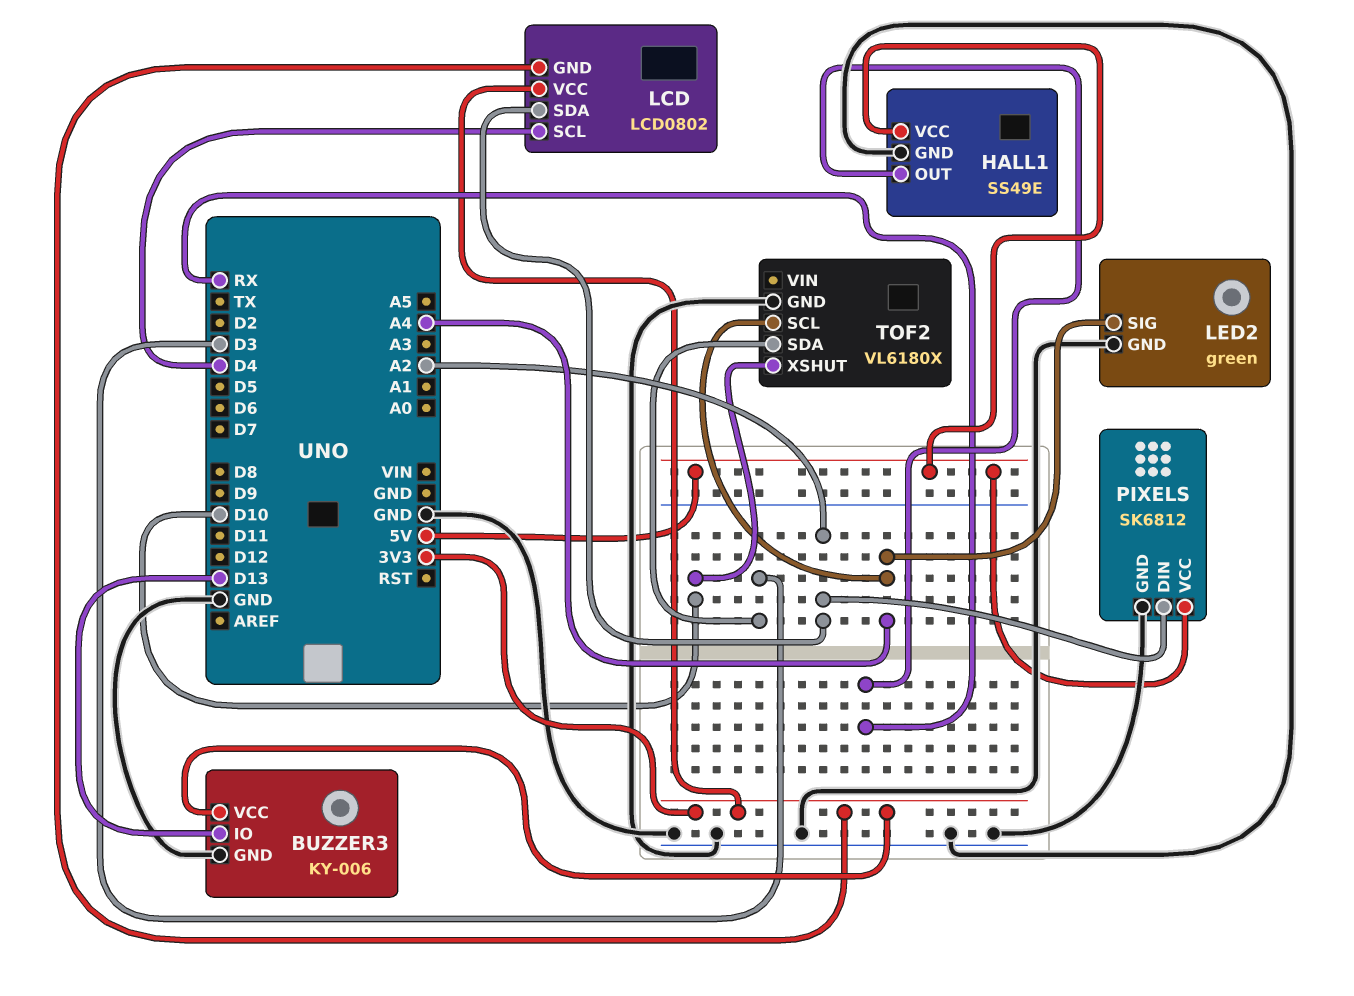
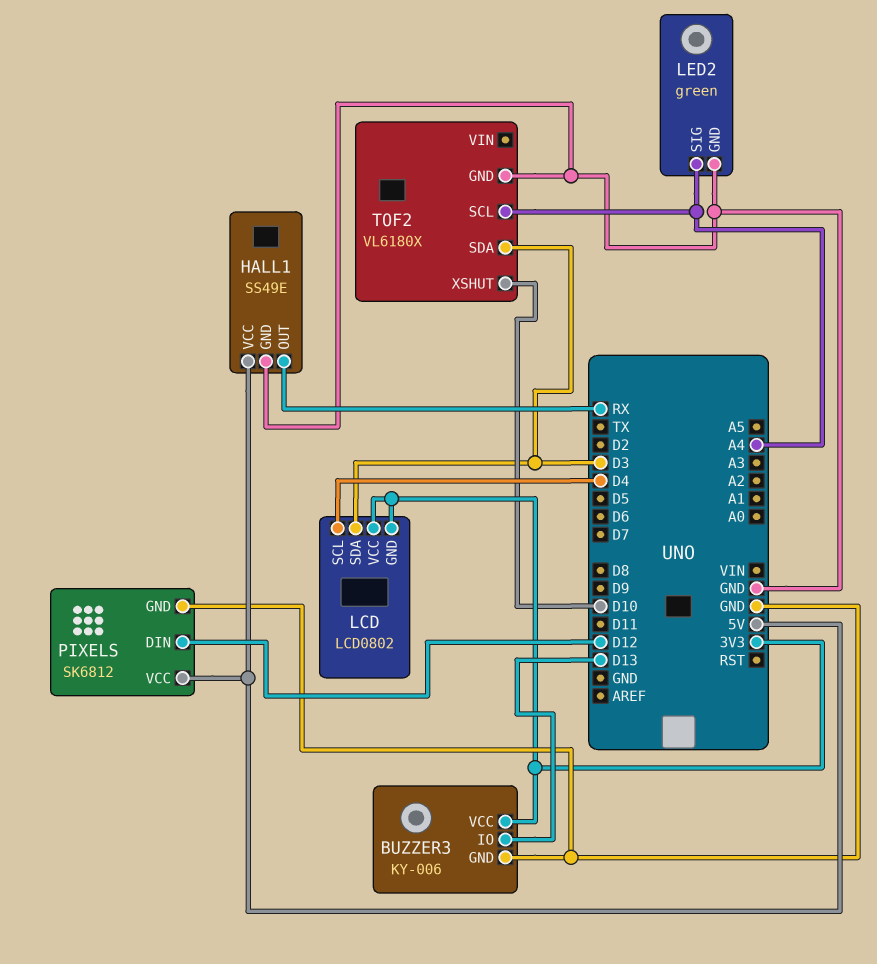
LCD pin SDA: A2 -> D3
PIXELS pin DIN: A2 -> D12

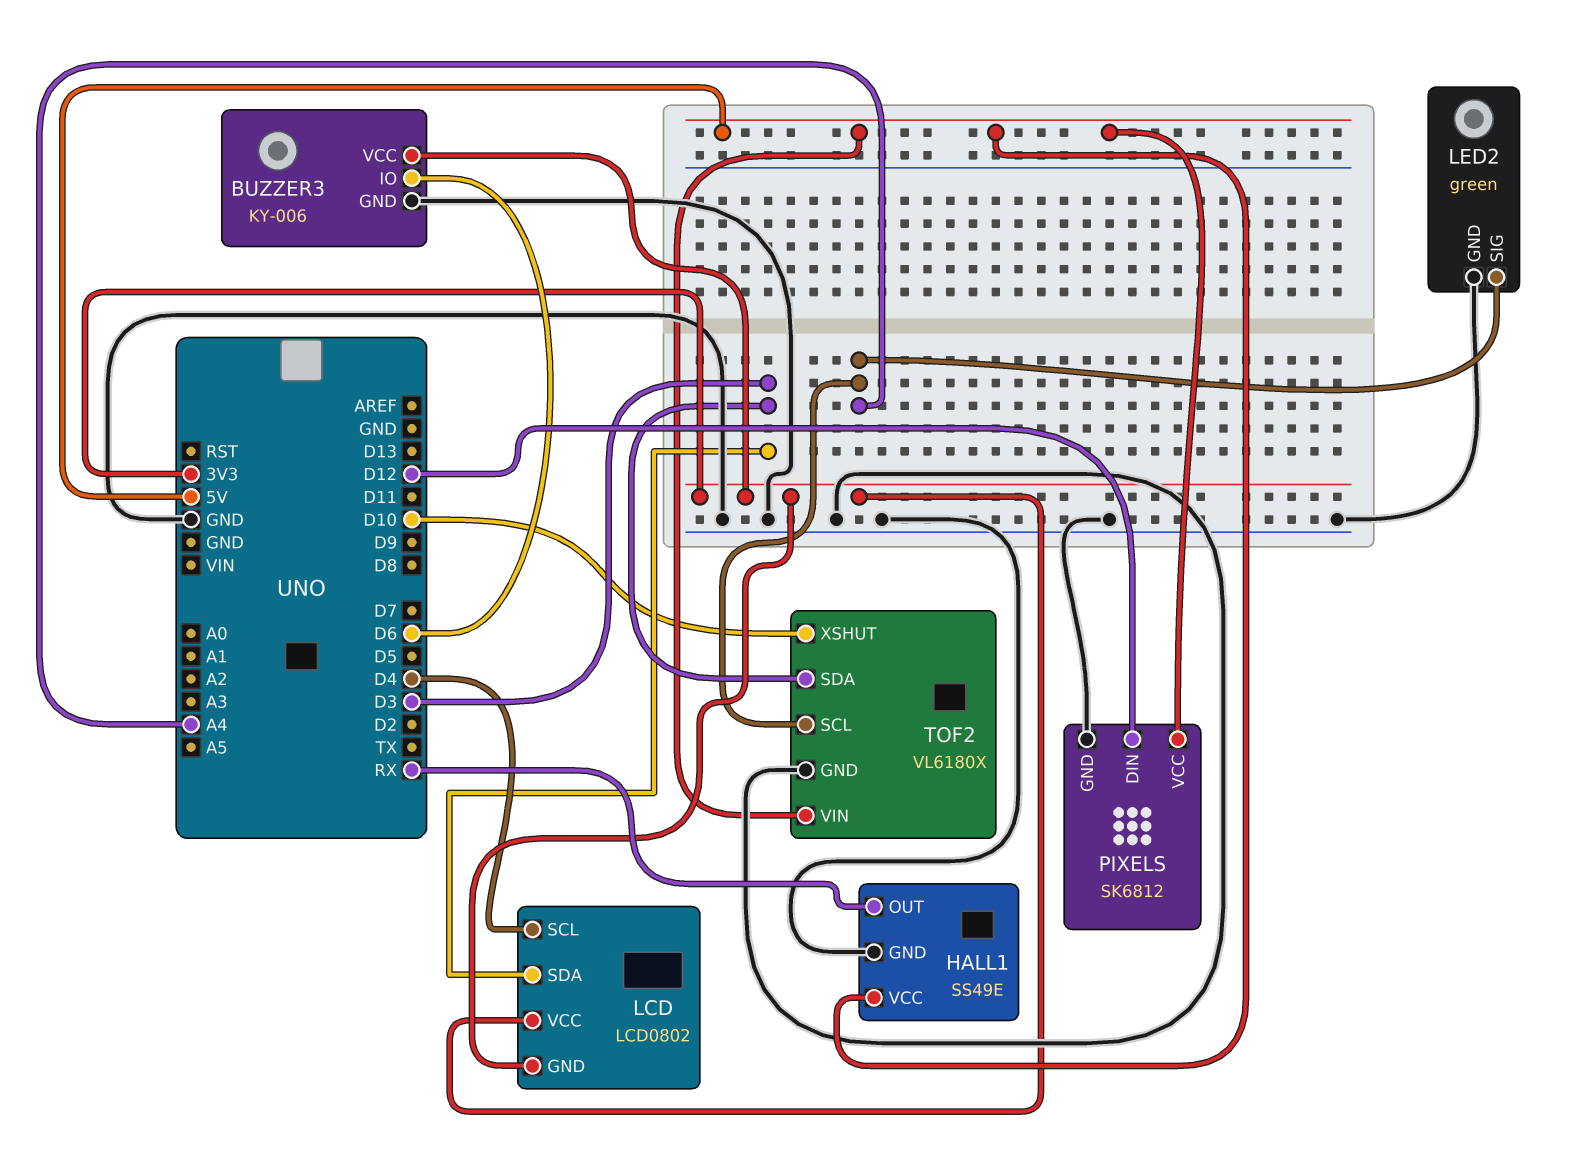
BUZZER3 pin IO: D13 -> D6
TOF2 pin VIN: none -> 5V

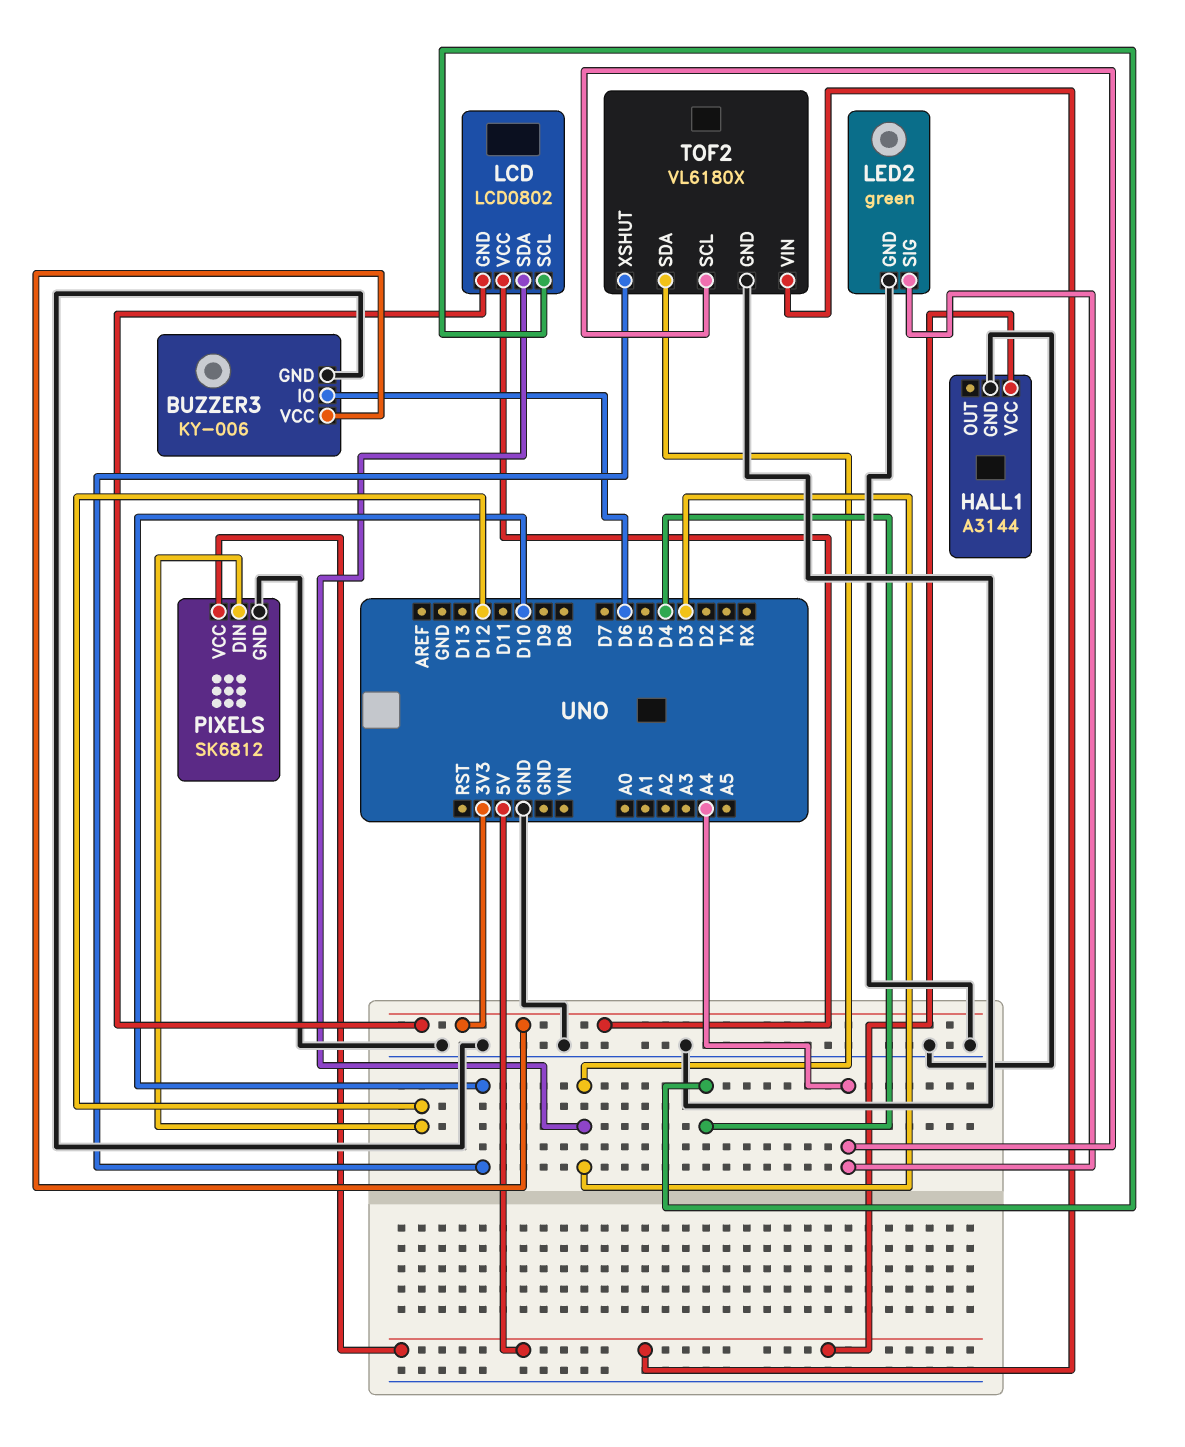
HALL1: SS49E -> A3144
HALL1 pin OUT: RX -> none

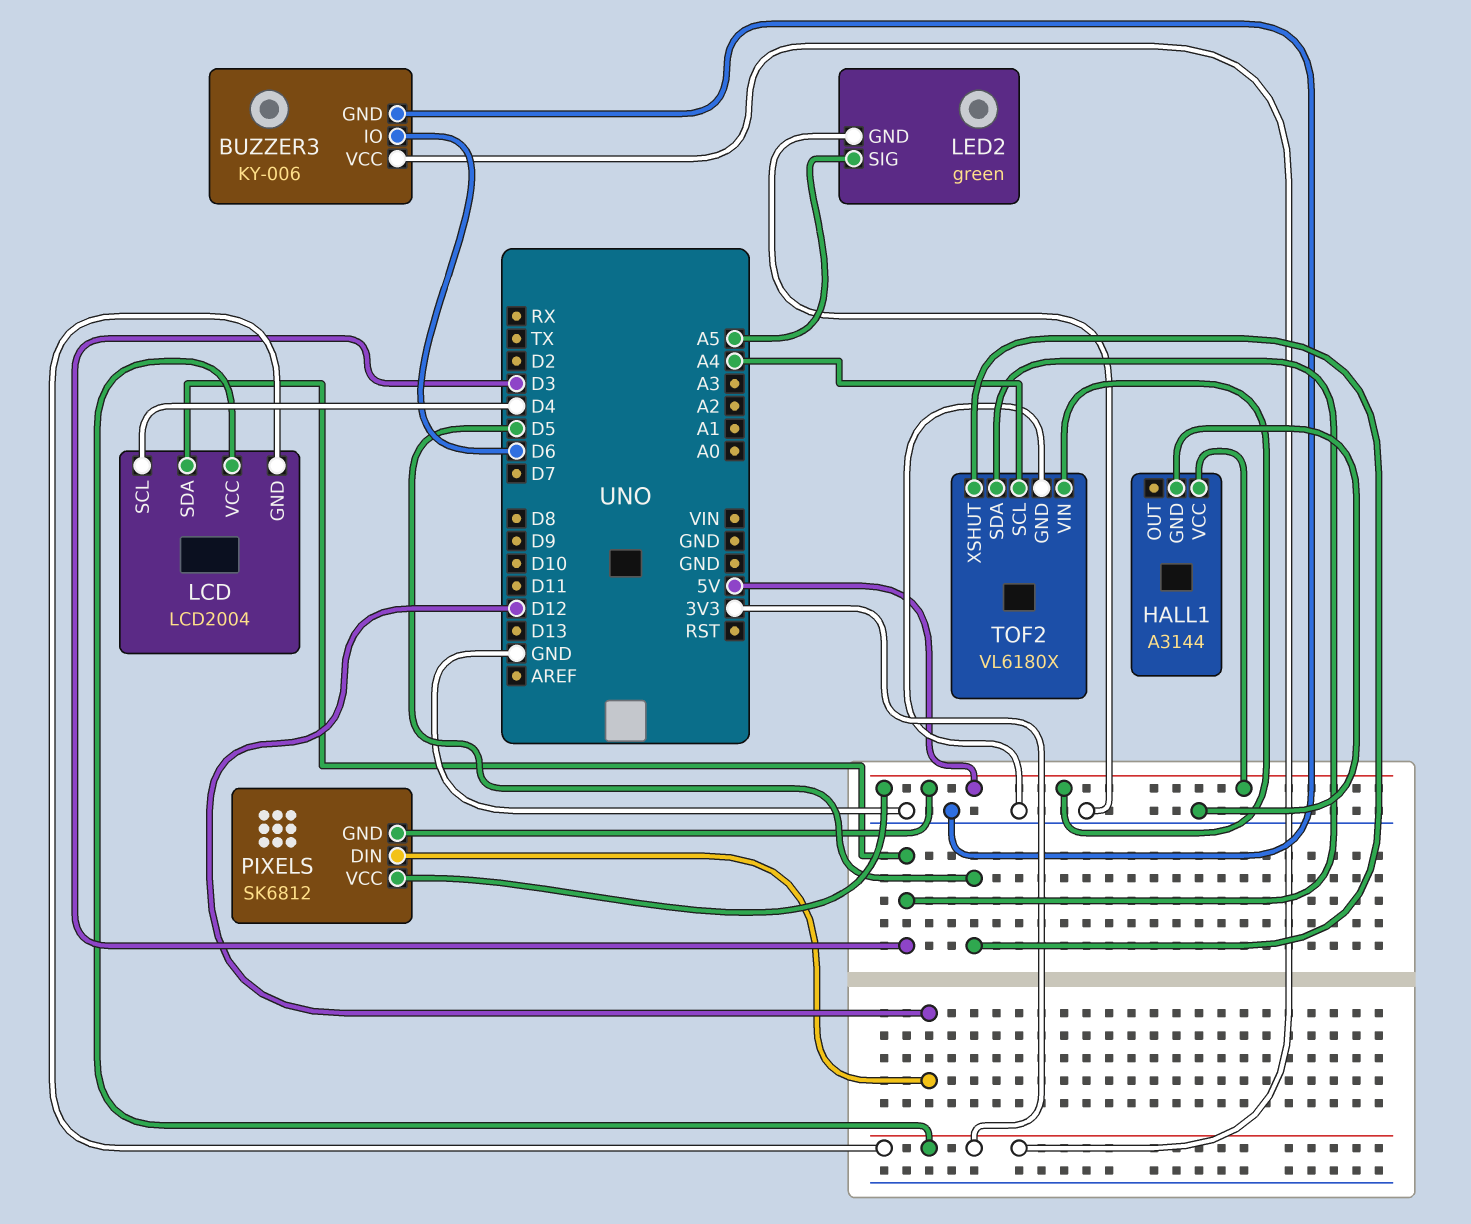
LCD: LCD0802 -> LCD2004
LED2 pin SIG: A4 -> A5
PIXELS pin GND: GND -> 5V
TOF2 pin XSHUT: D10 -> D5

